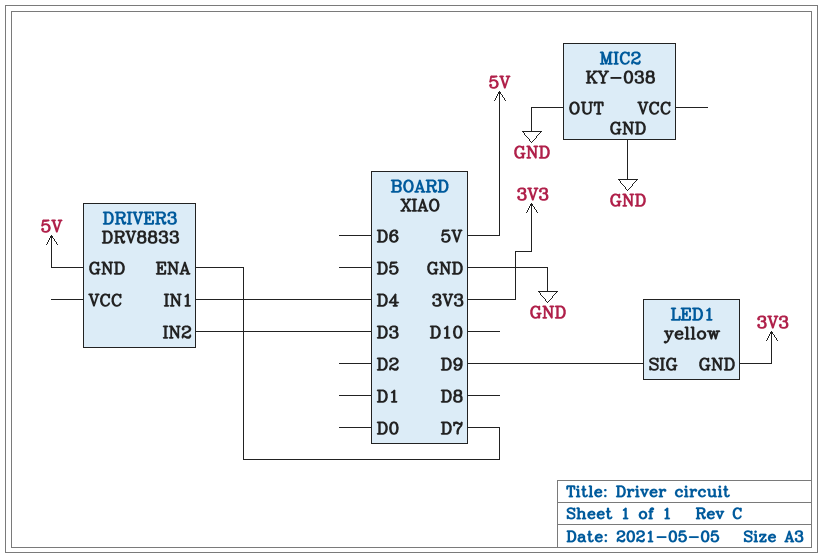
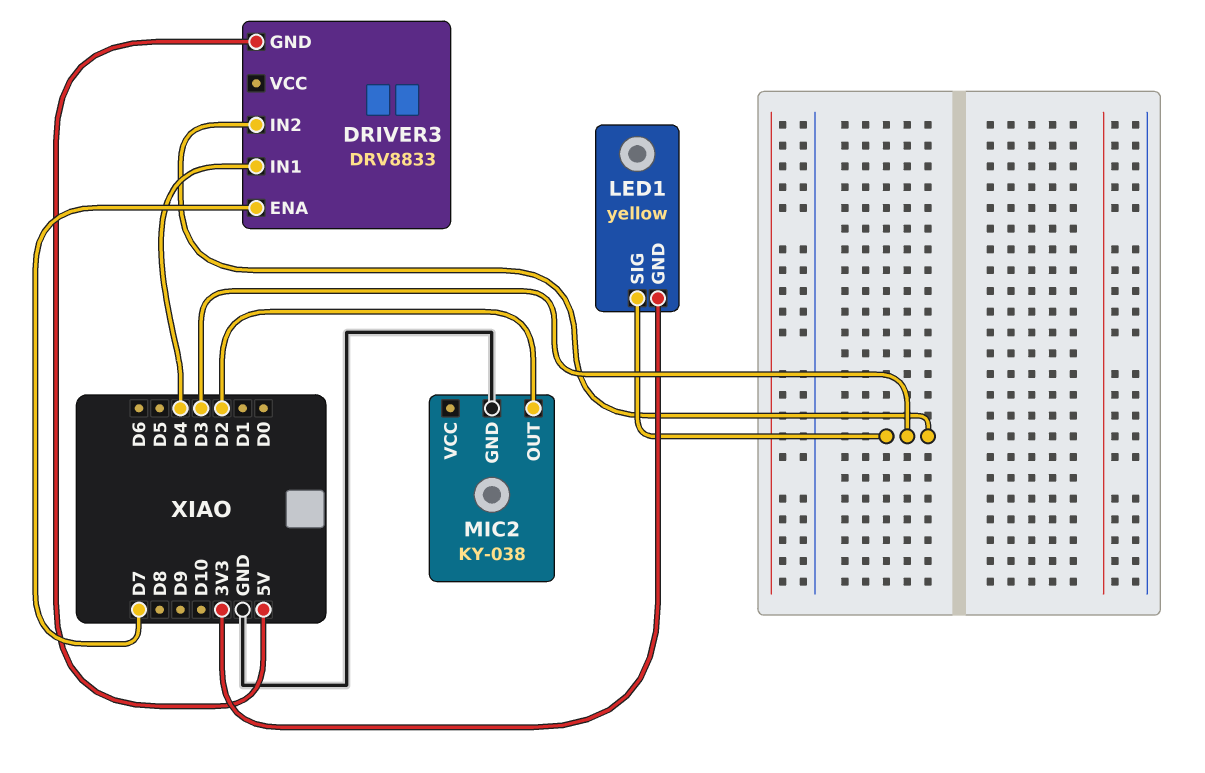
LED1 pin SIG: D9 -> D3
MIC2 pin OUT: GND -> D2

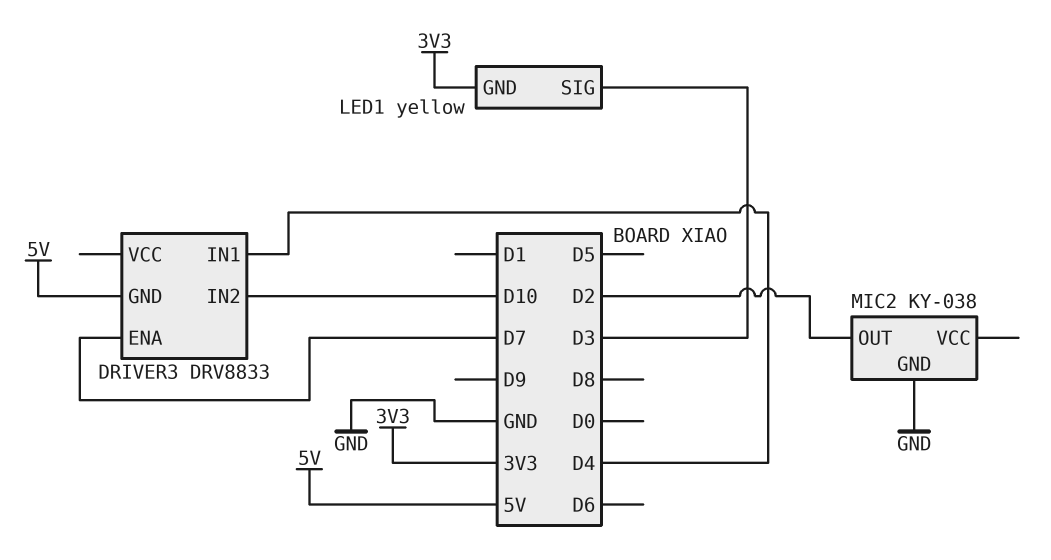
DRIVER3 pin IN2: D3 -> D10

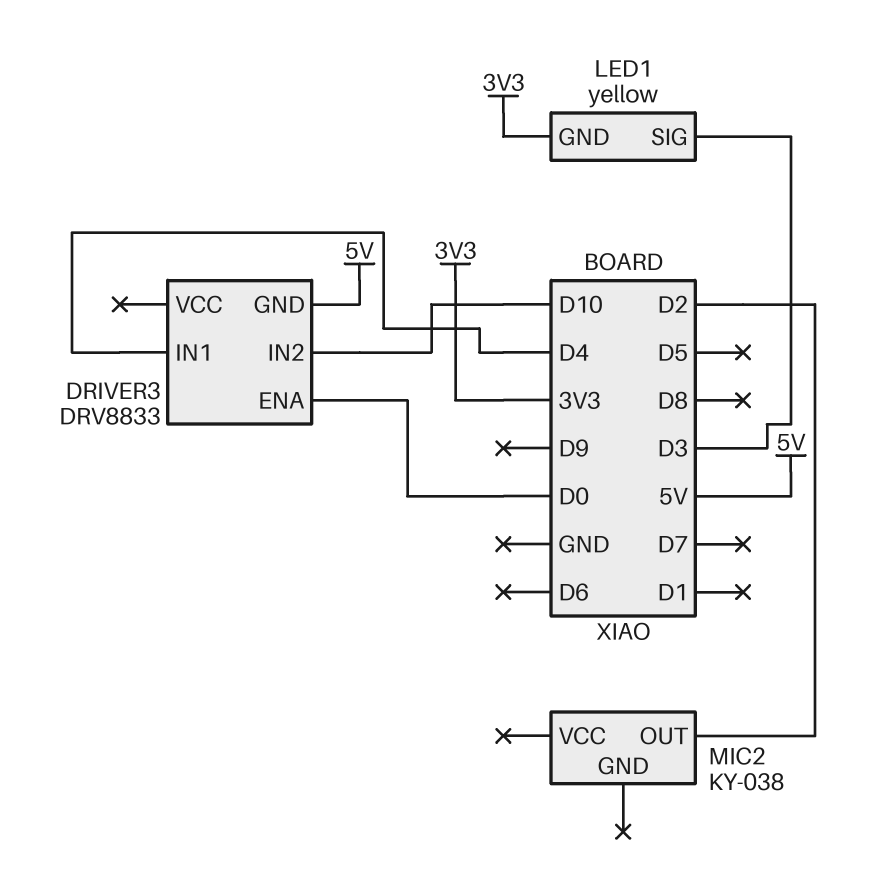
DRIVER3 pin ENA: D7 -> D0
MIC2 pin GND: GND -> none

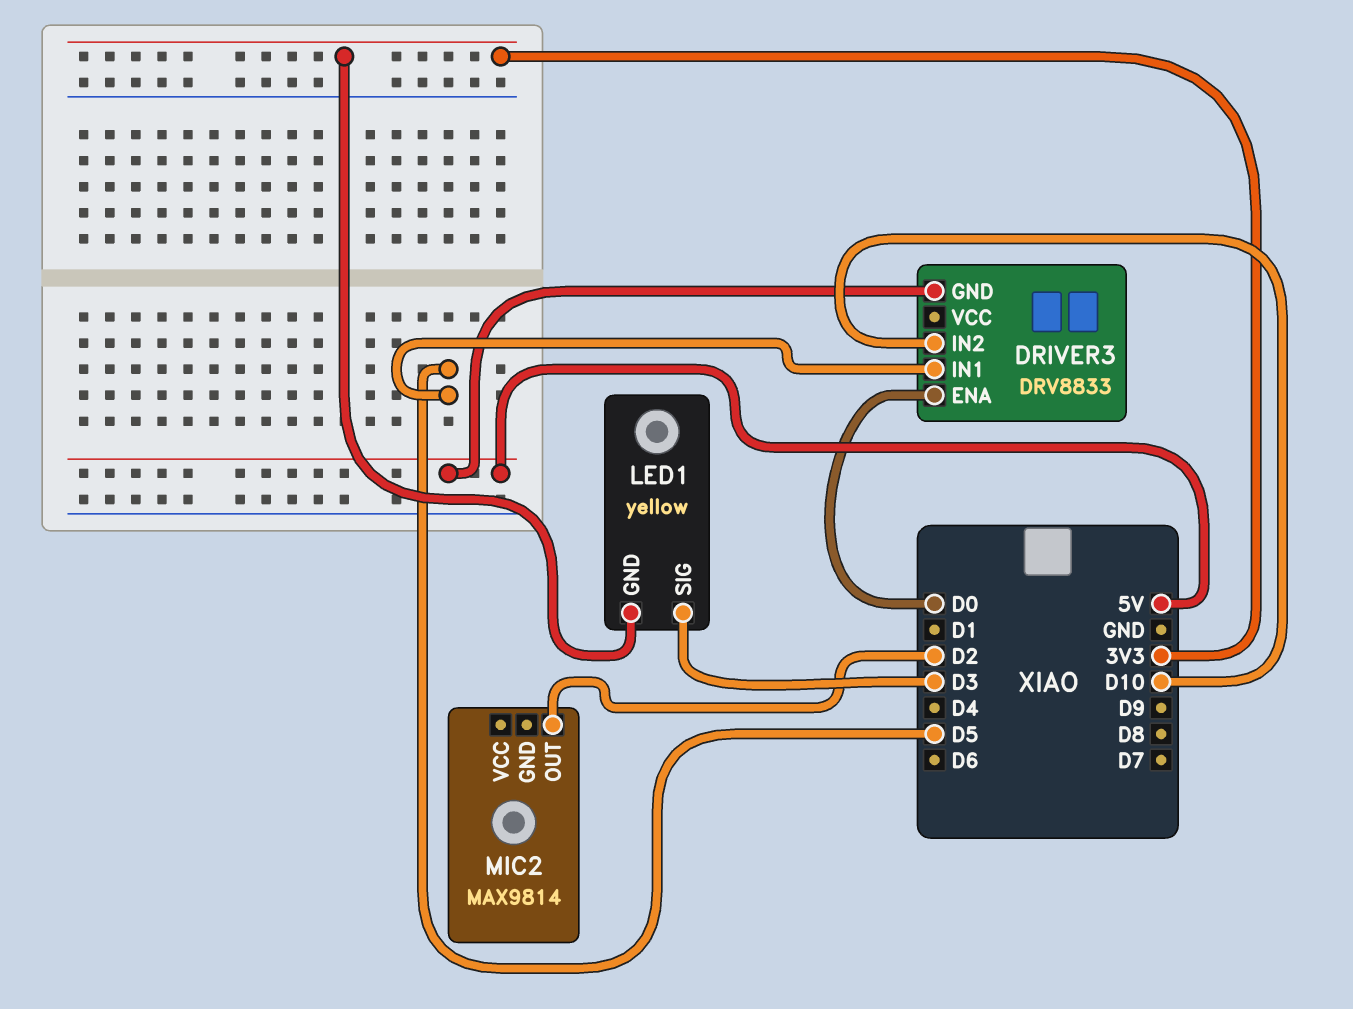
DRIVER3 pin IN1: D4 -> D5
MIC2: KY-038 -> MAX9814

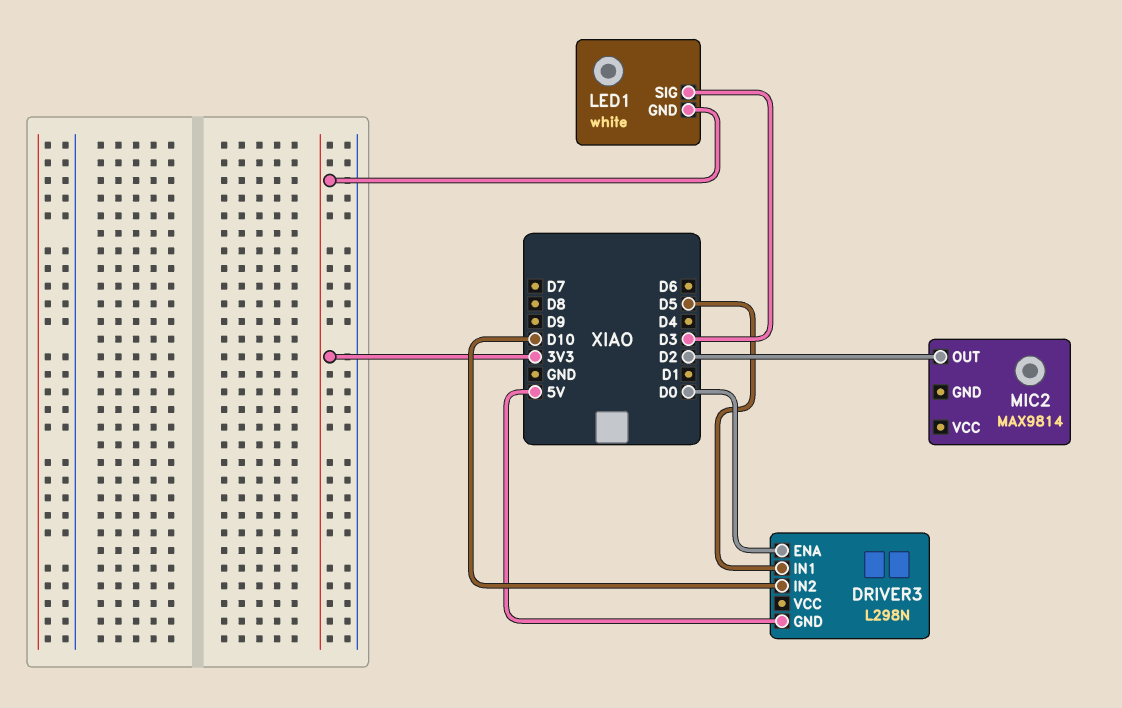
DRIVER3: DRV8833 -> L298N
LED1: yellow -> white

